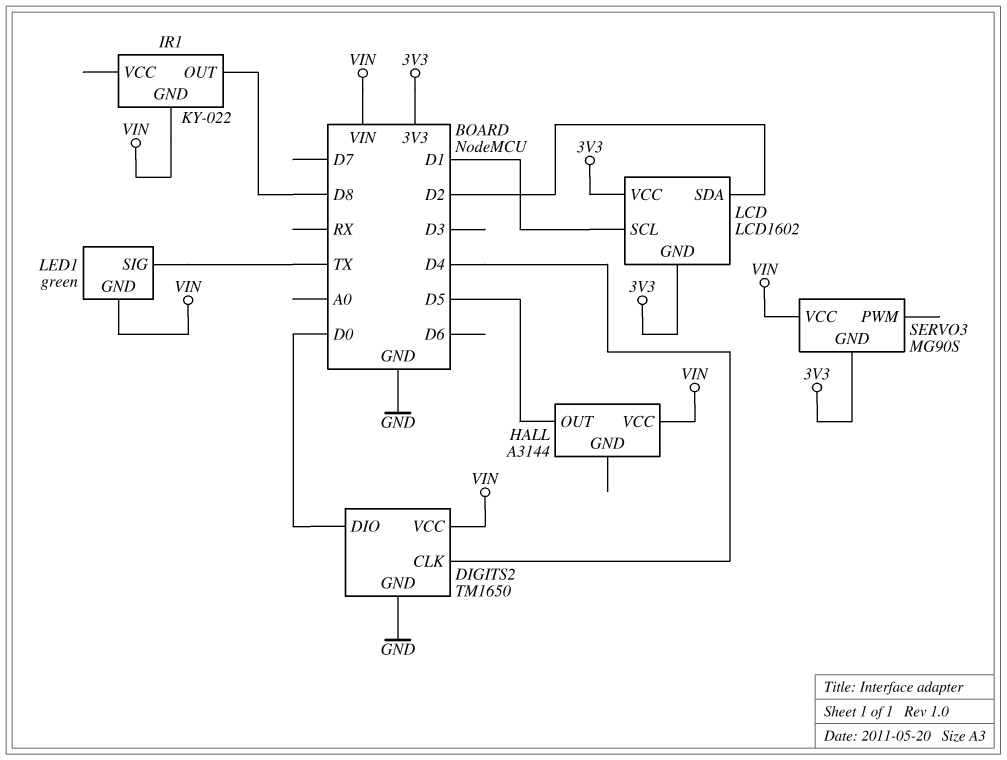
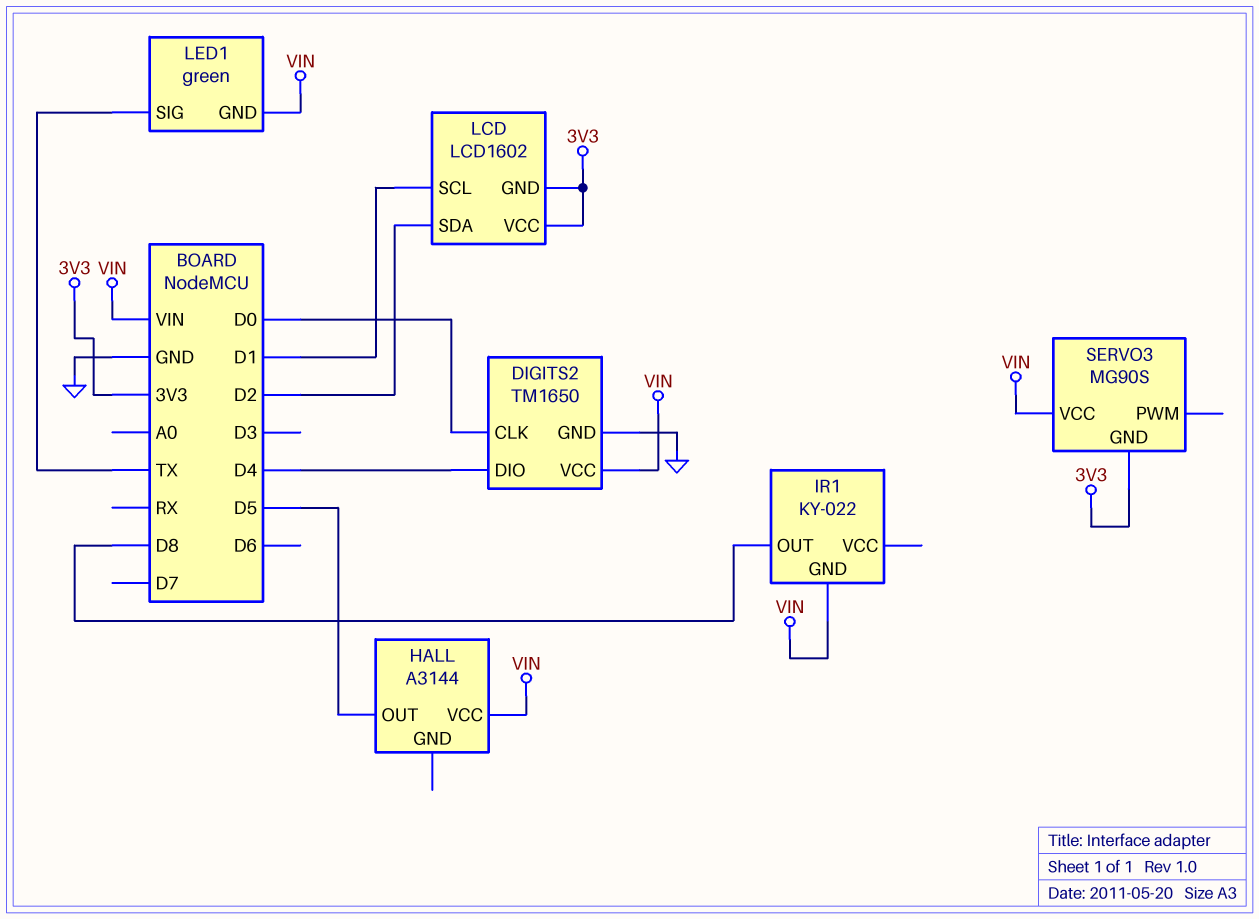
DIGITS2 pin CLK: D4 -> D0
DIGITS2 pin DIO: D0 -> D4

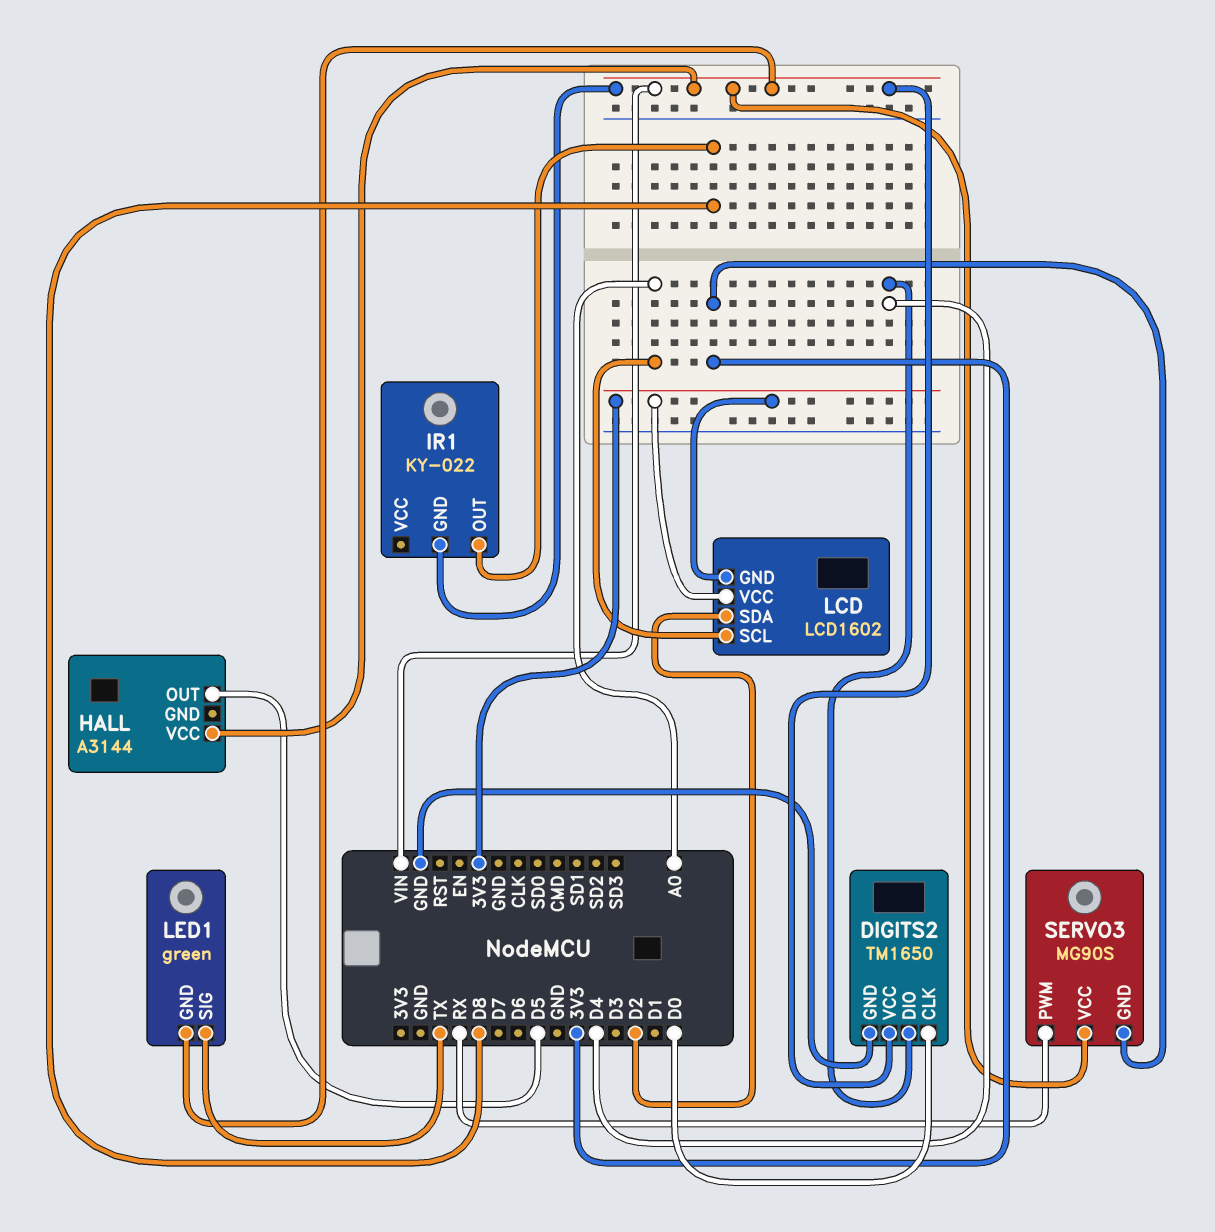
LCD pin SCL: D1 -> A0
SERVO3 pin PWM: none -> RX

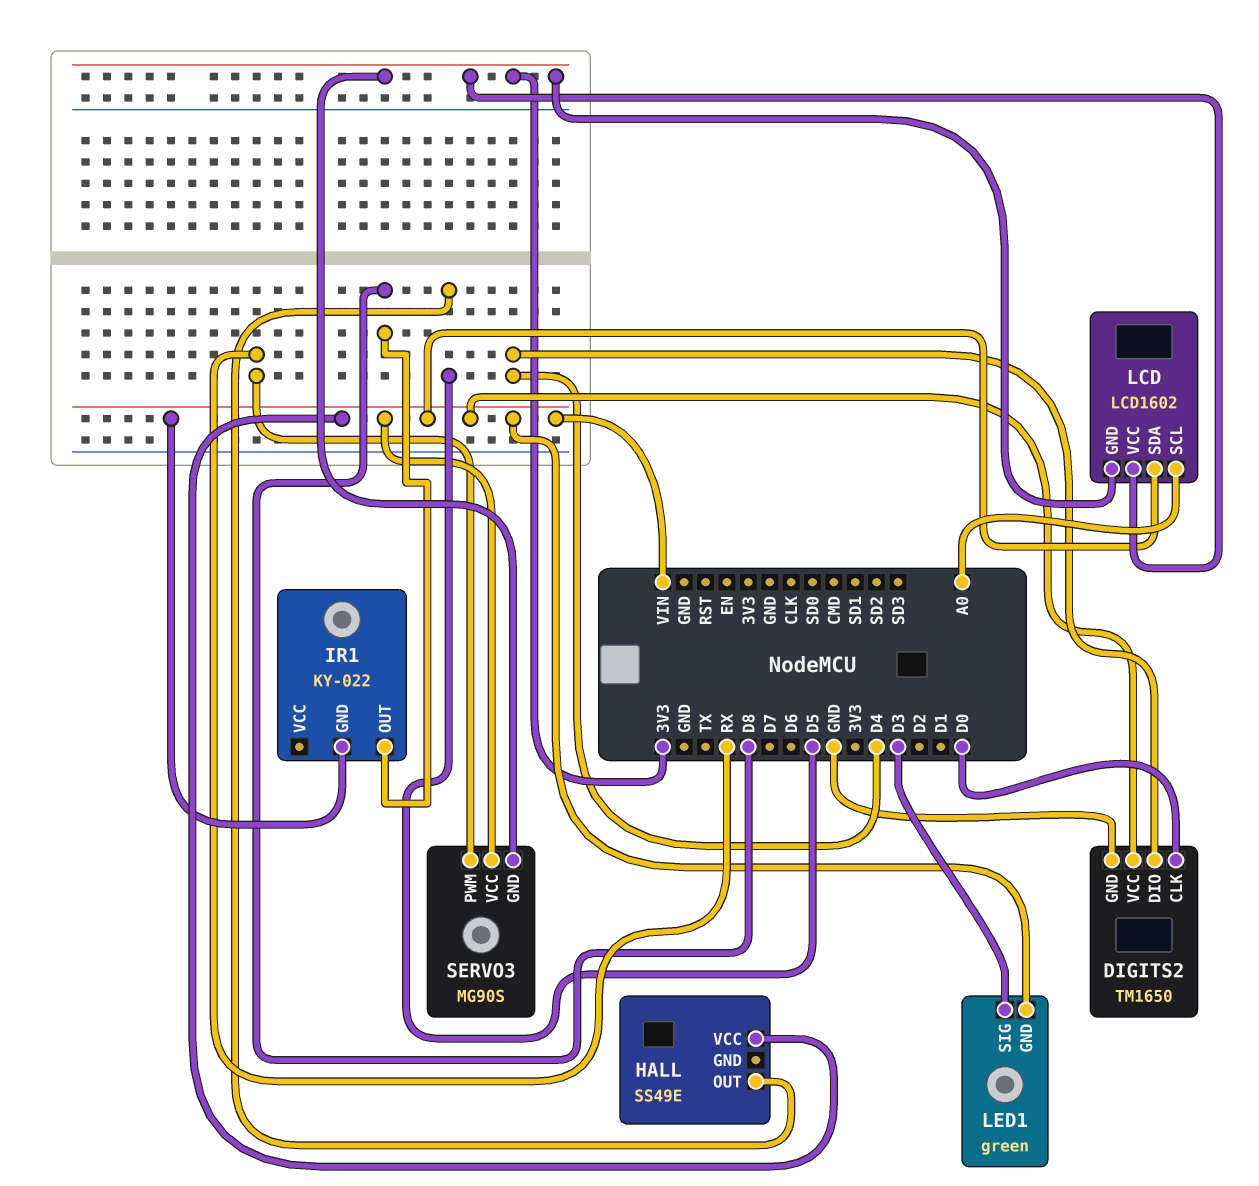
HALL: A3144 -> SS49E
LCD pin SDA: D2 -> VIN
LED1 pin SIG: TX -> D3

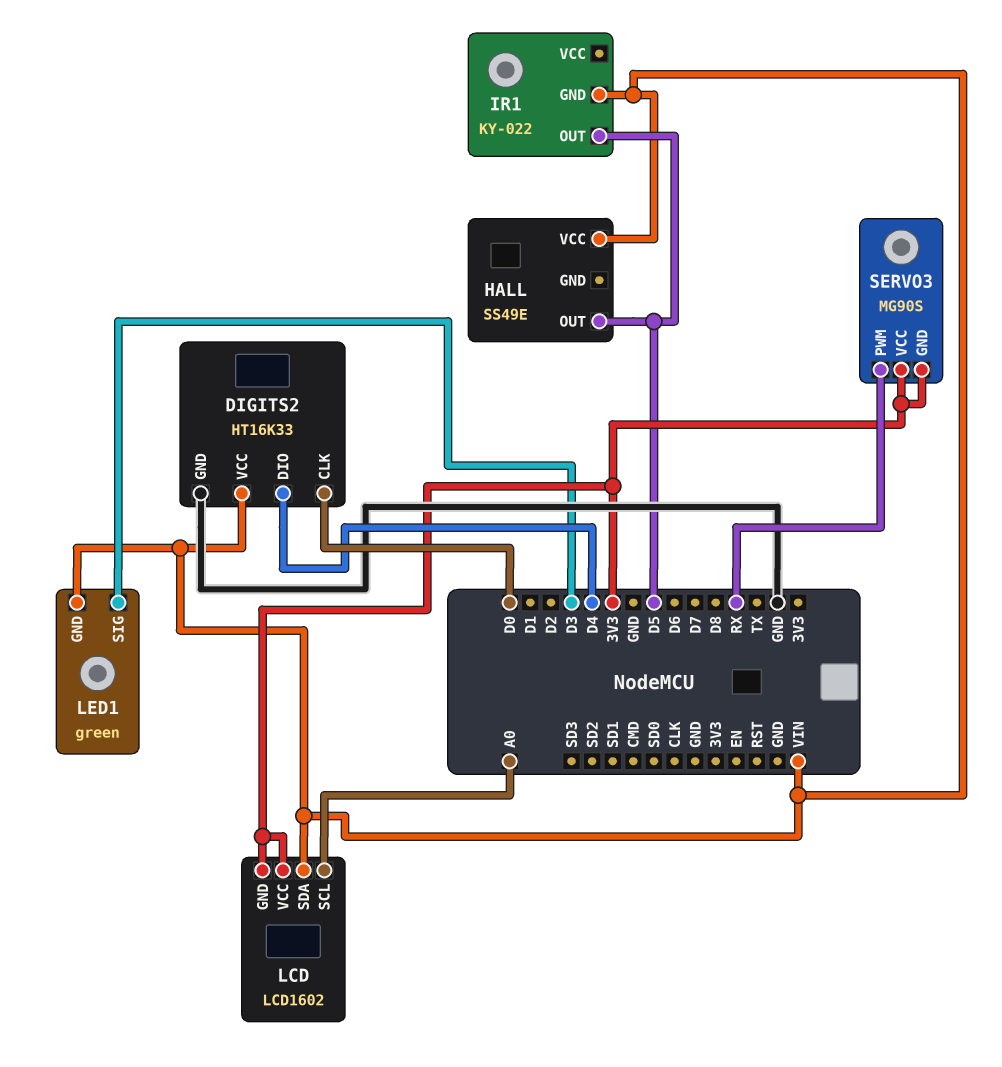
DIGITS2: TM1650 -> HT16K33
IR1 pin OUT: D8 -> D5
SERVO3 pin VCC: VIN -> 3V3

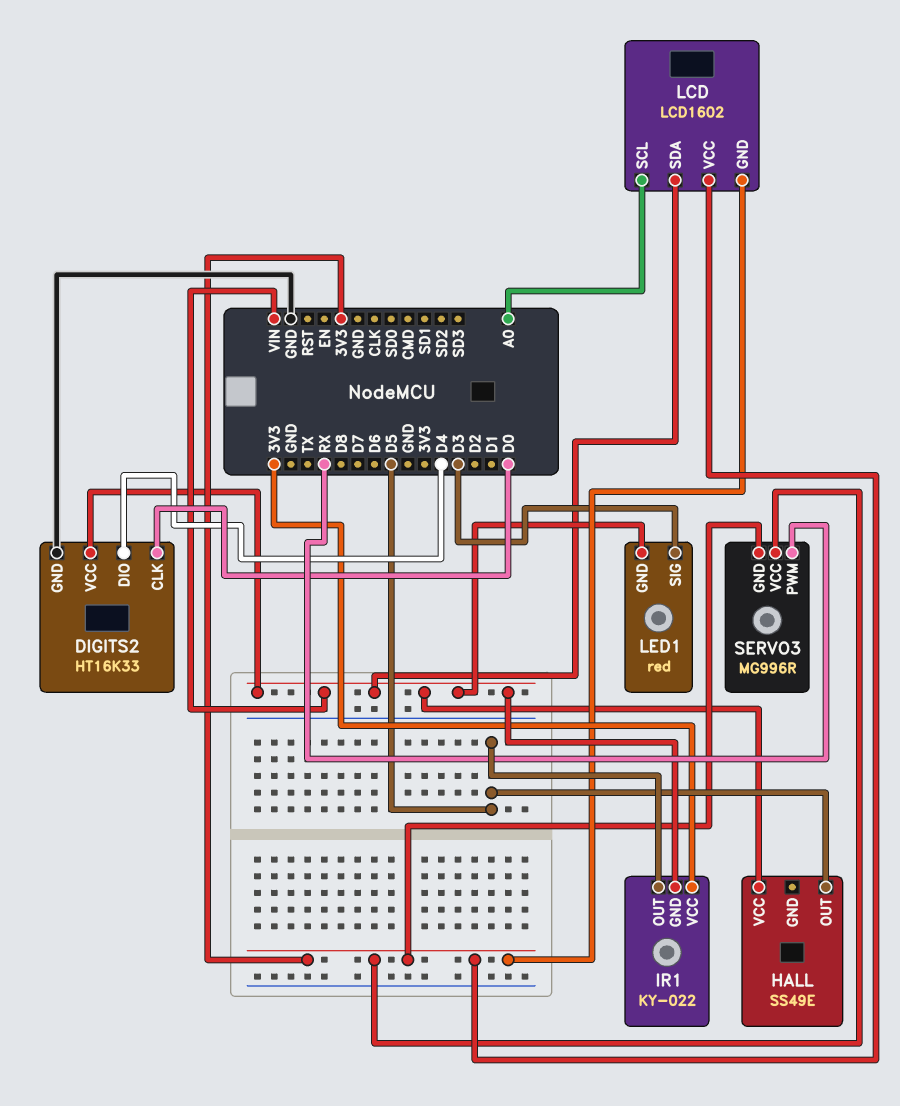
IR1 pin VCC: none -> 3V3
LED1: green -> red
SERVO3: MG90S -> MG996R

